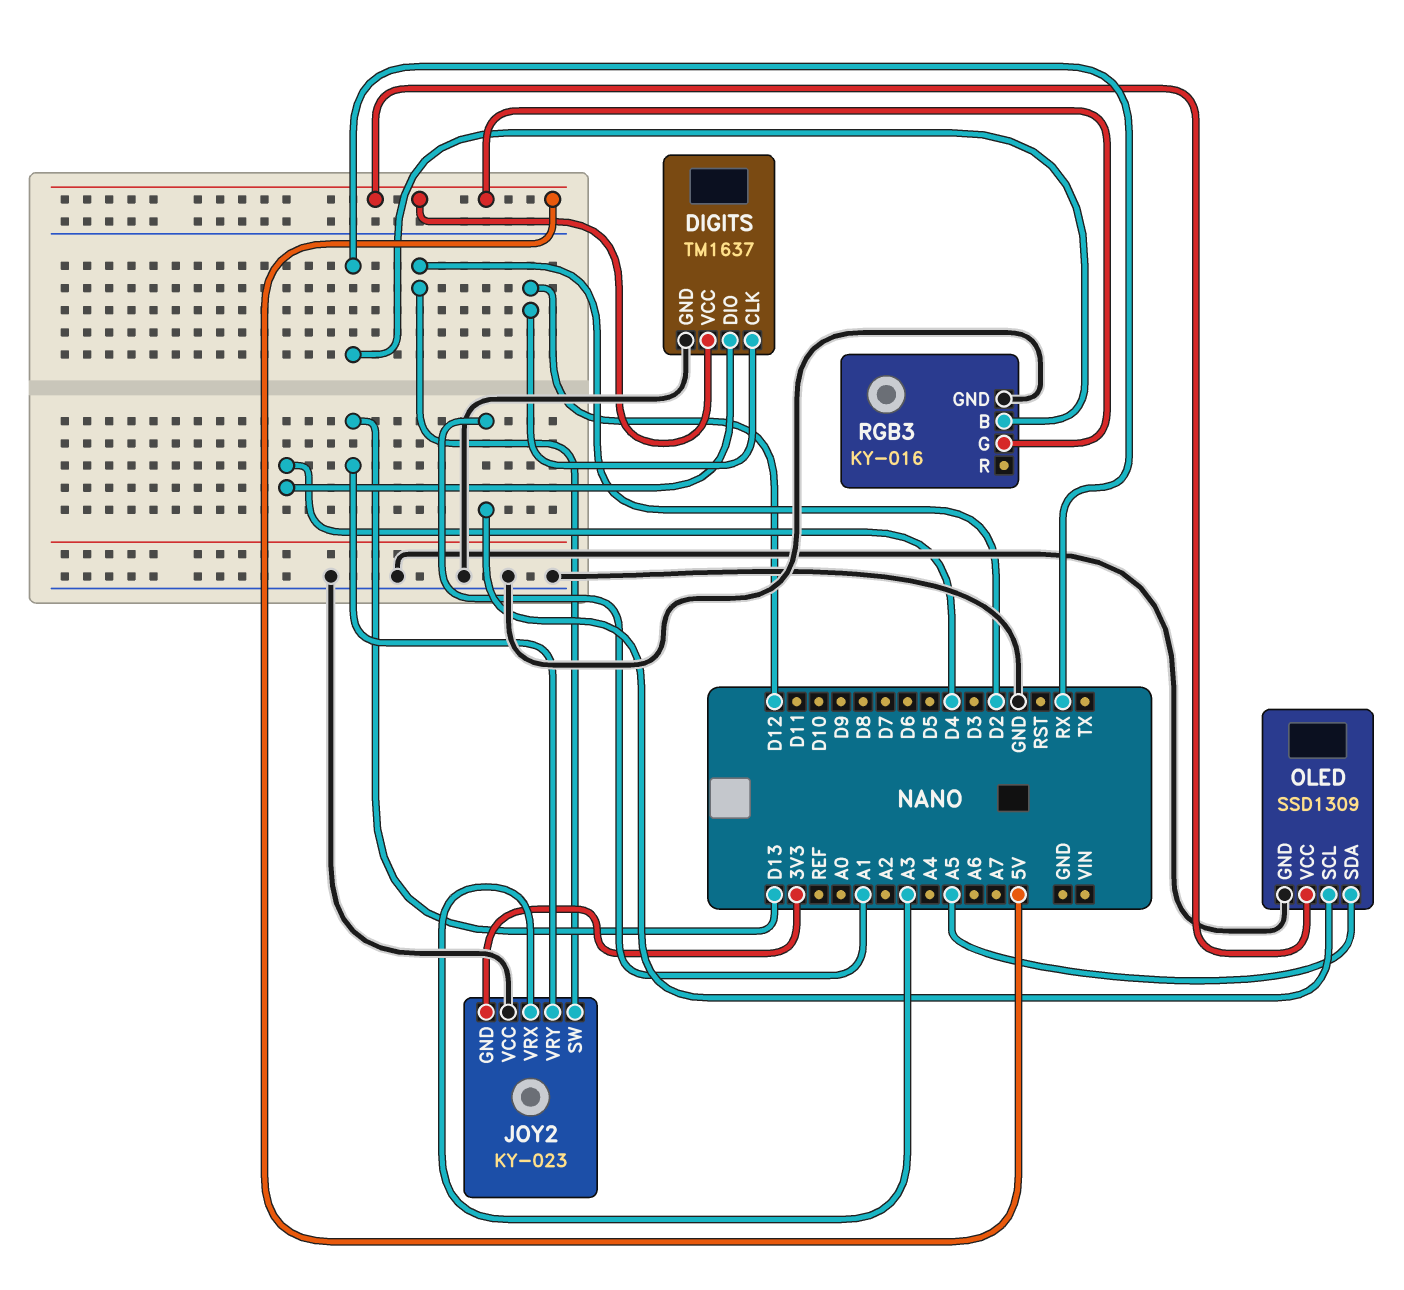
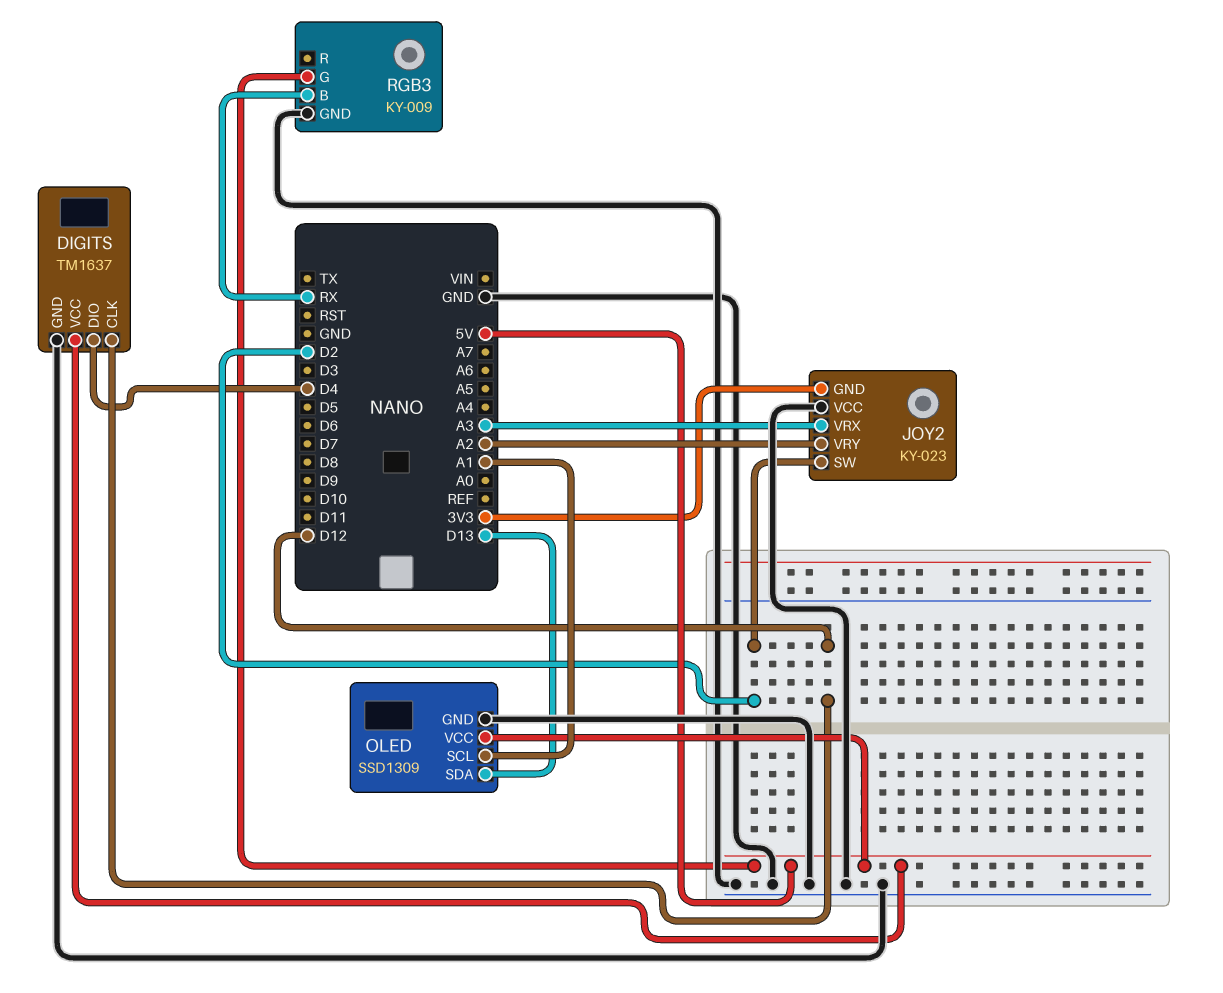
JOY2 pin VRY: D13 -> A2
OLED pin SDA: A5 -> D13
RGB3: KY-016 -> KY-009

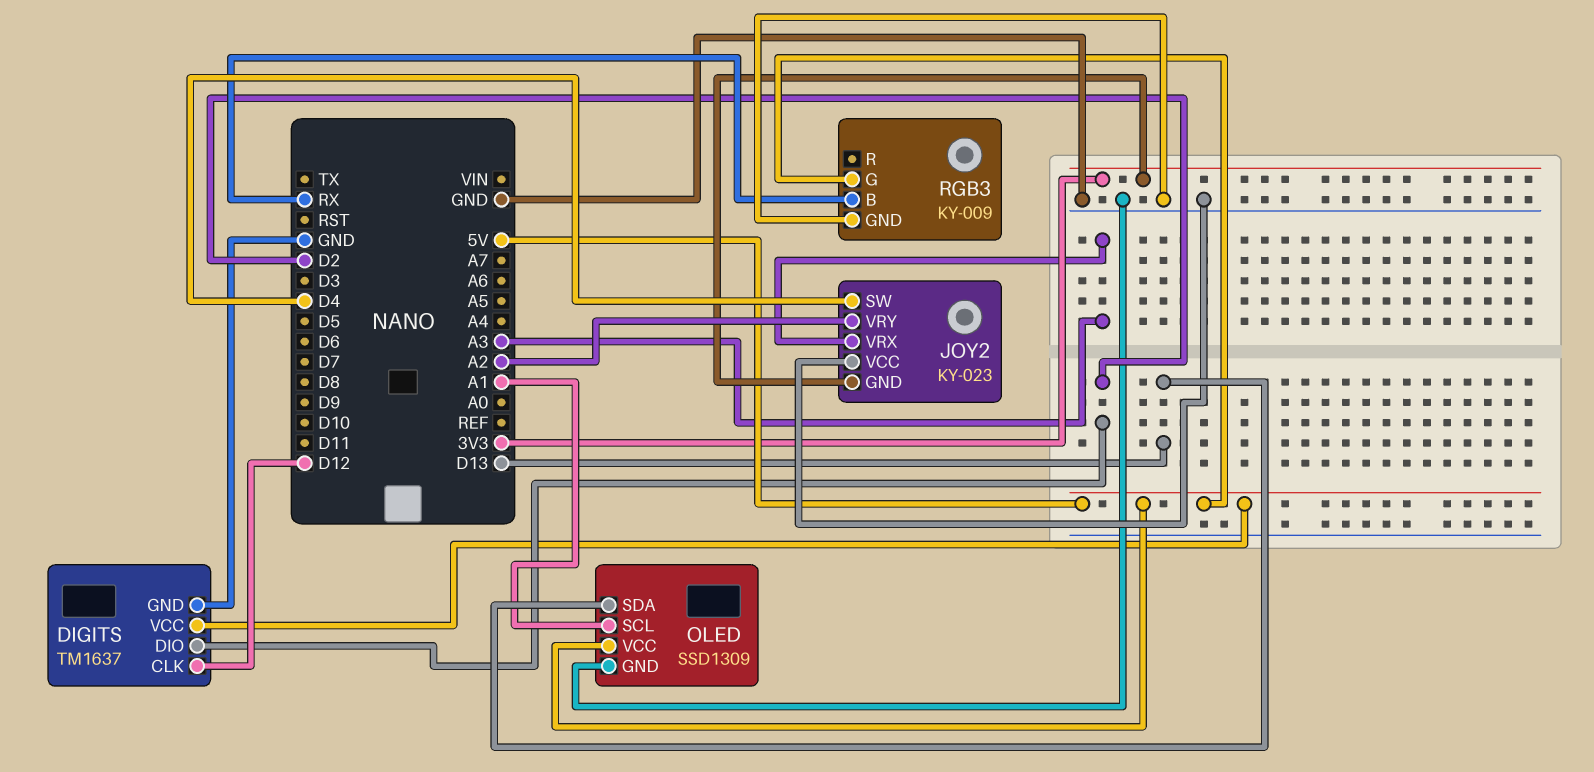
DIGITS pin DIO: D4 -> D2
JOY2 pin SW: D2 -> D4

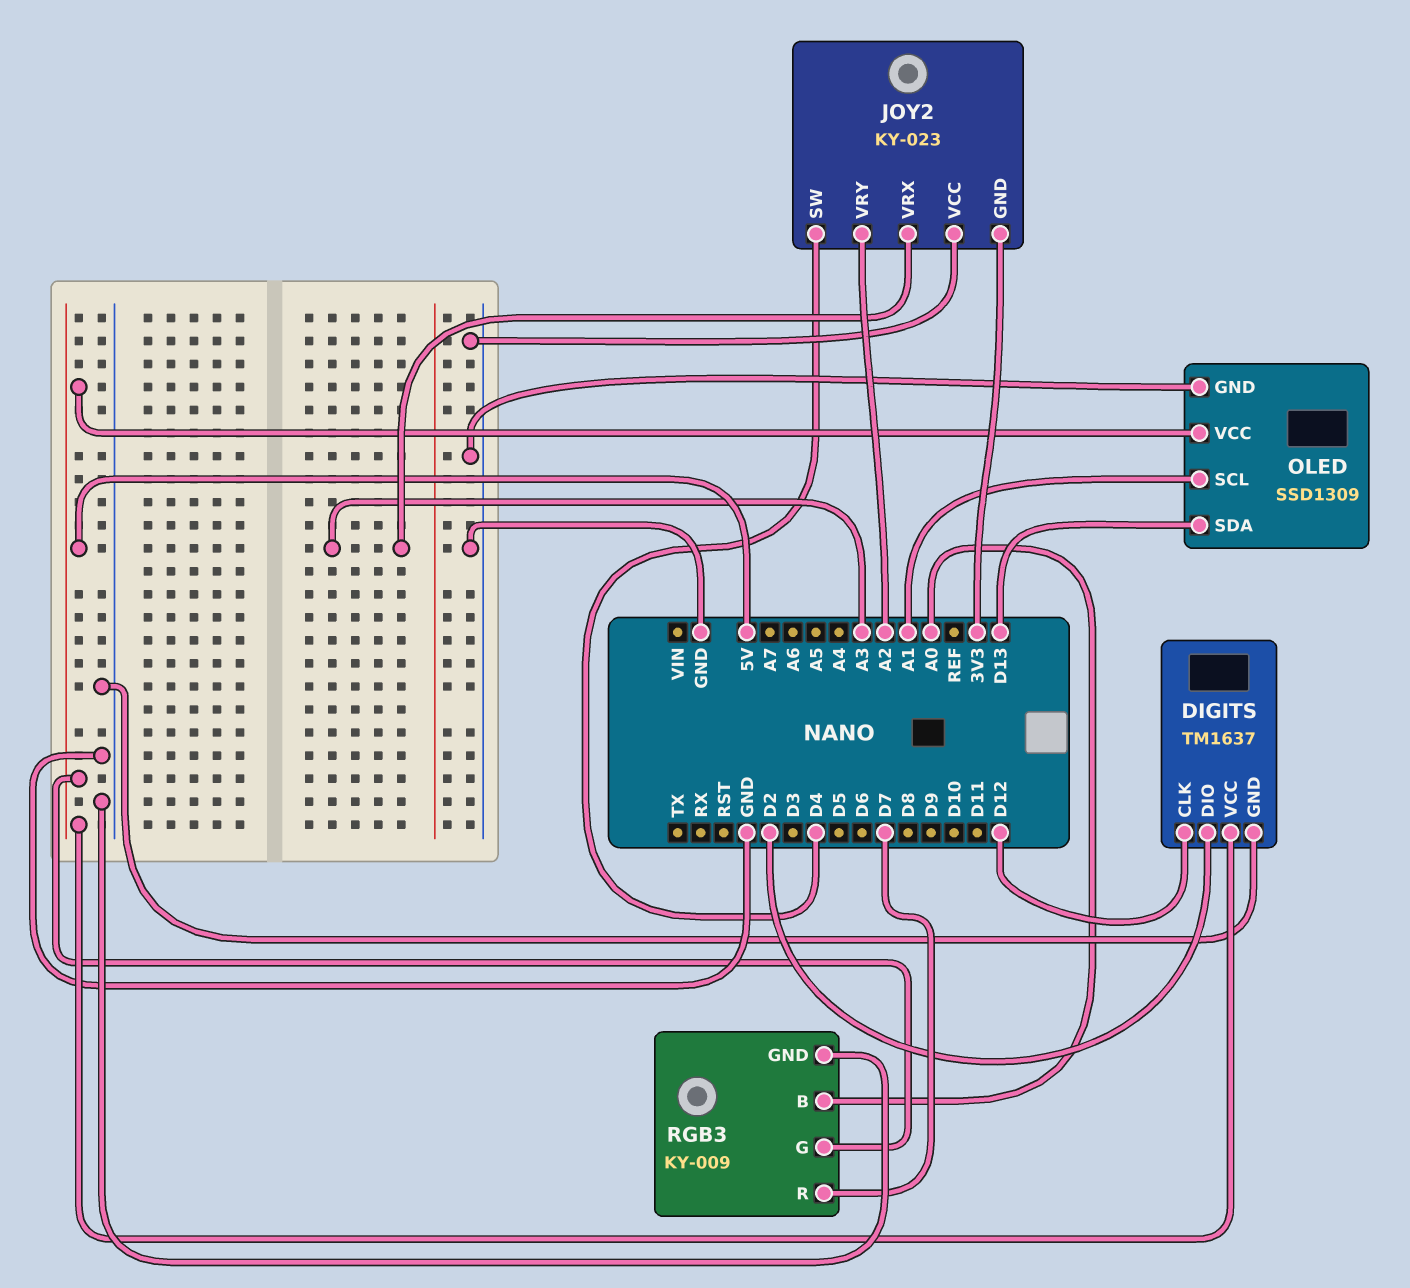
RGB3 pin B: RX -> A0
RGB3 pin R: none -> D7

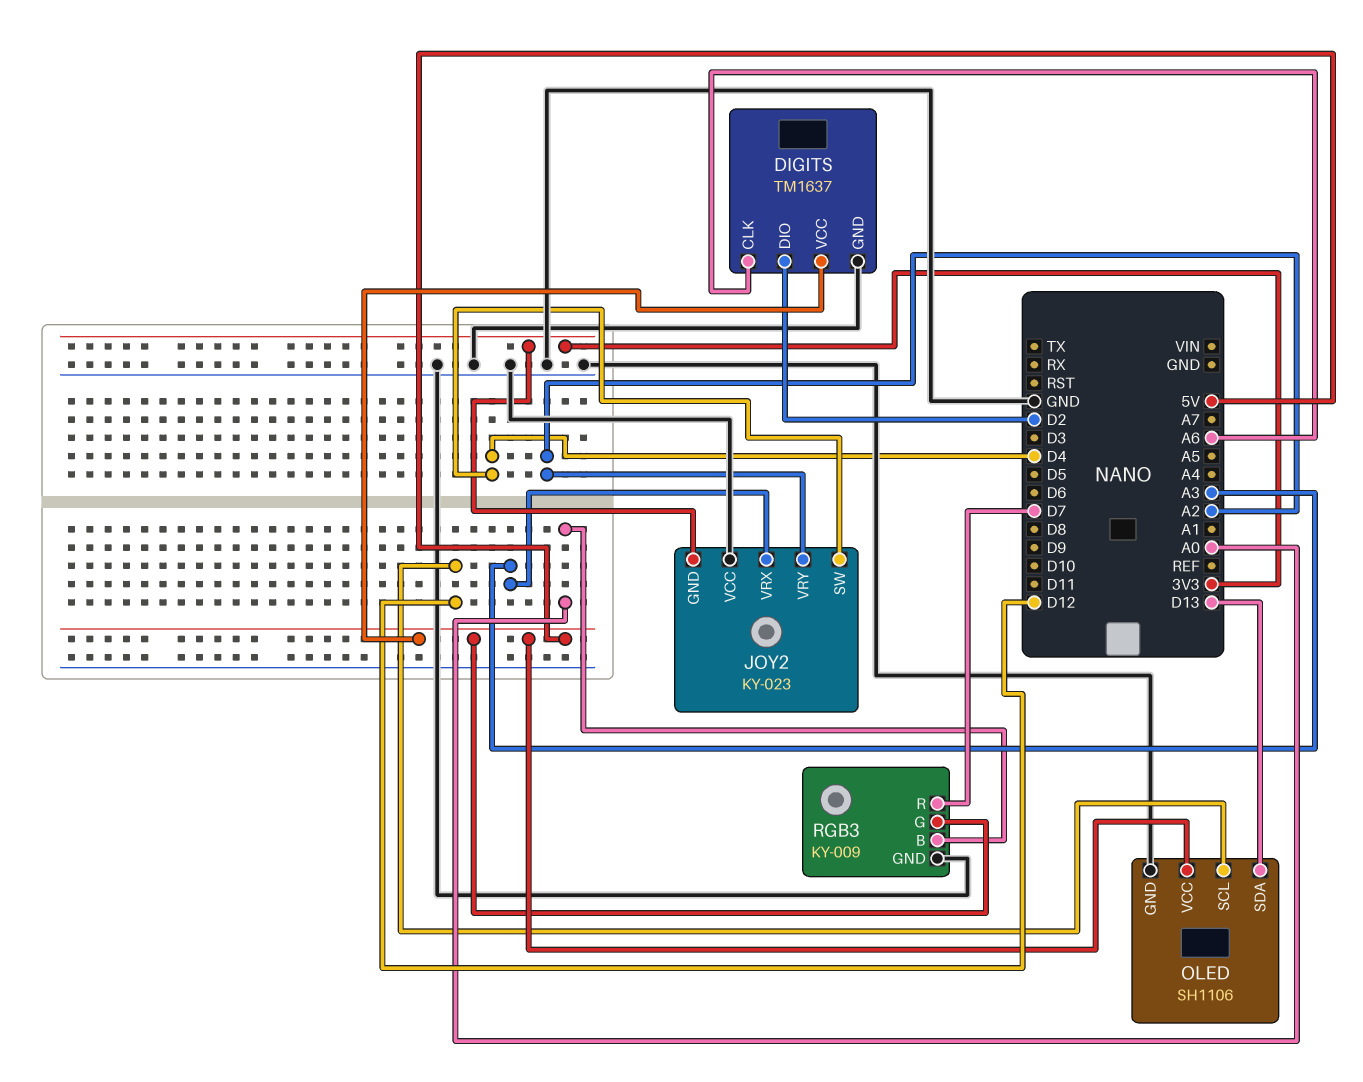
DIGITS pin CLK: D12 -> A6
OLED: SSD1309 -> SH1106
OLED pin SCL: A1 -> D12

